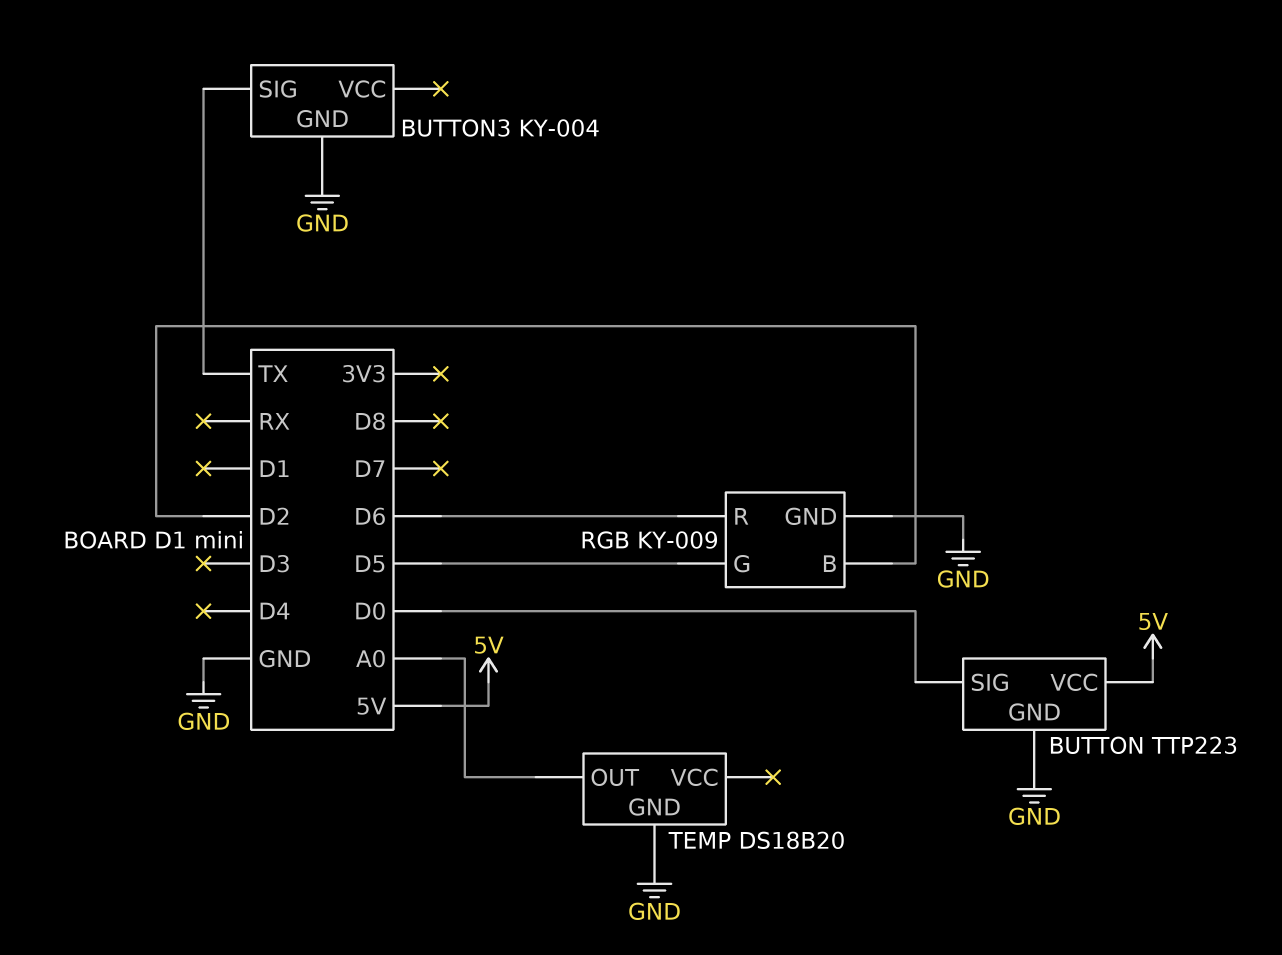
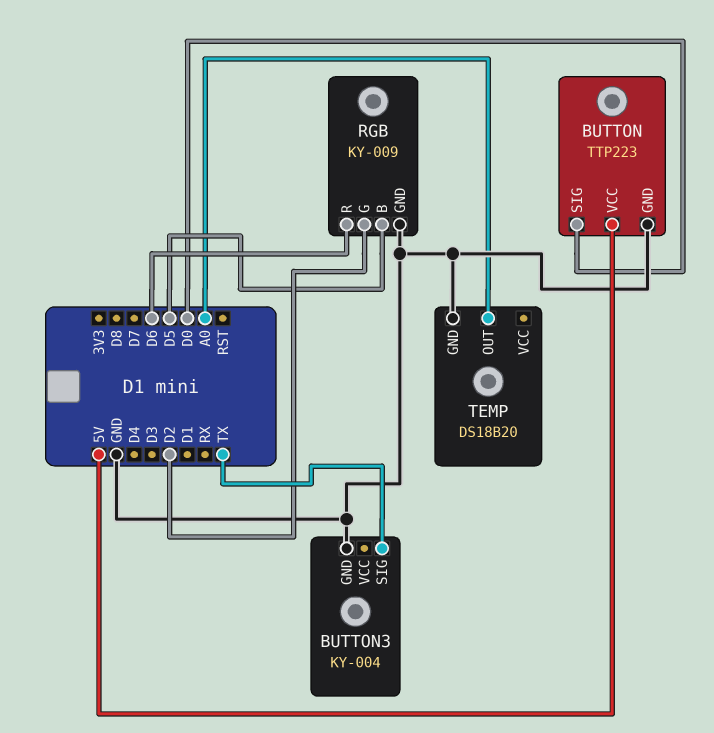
RGB pin B: D2 -> D5
RGB pin G: D5 -> D2

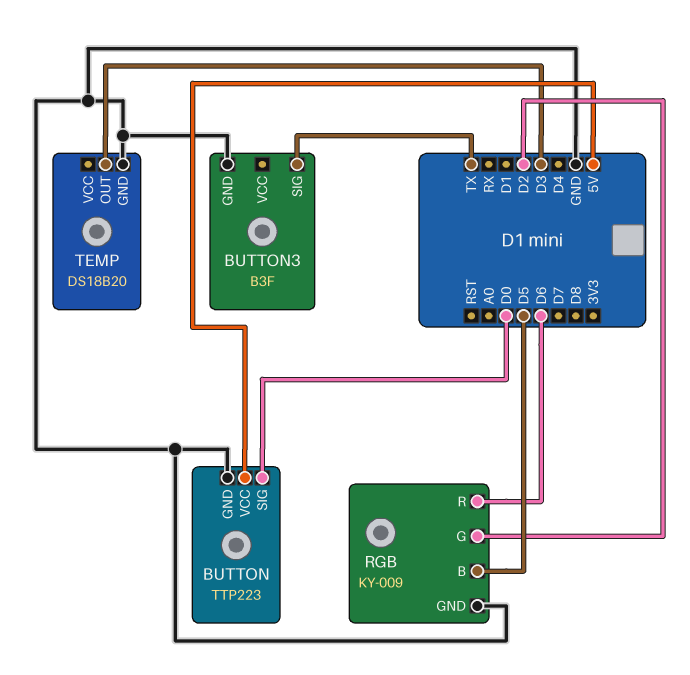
BUTTON3: KY-004 -> B3F
TEMP pin OUT: A0 -> D3

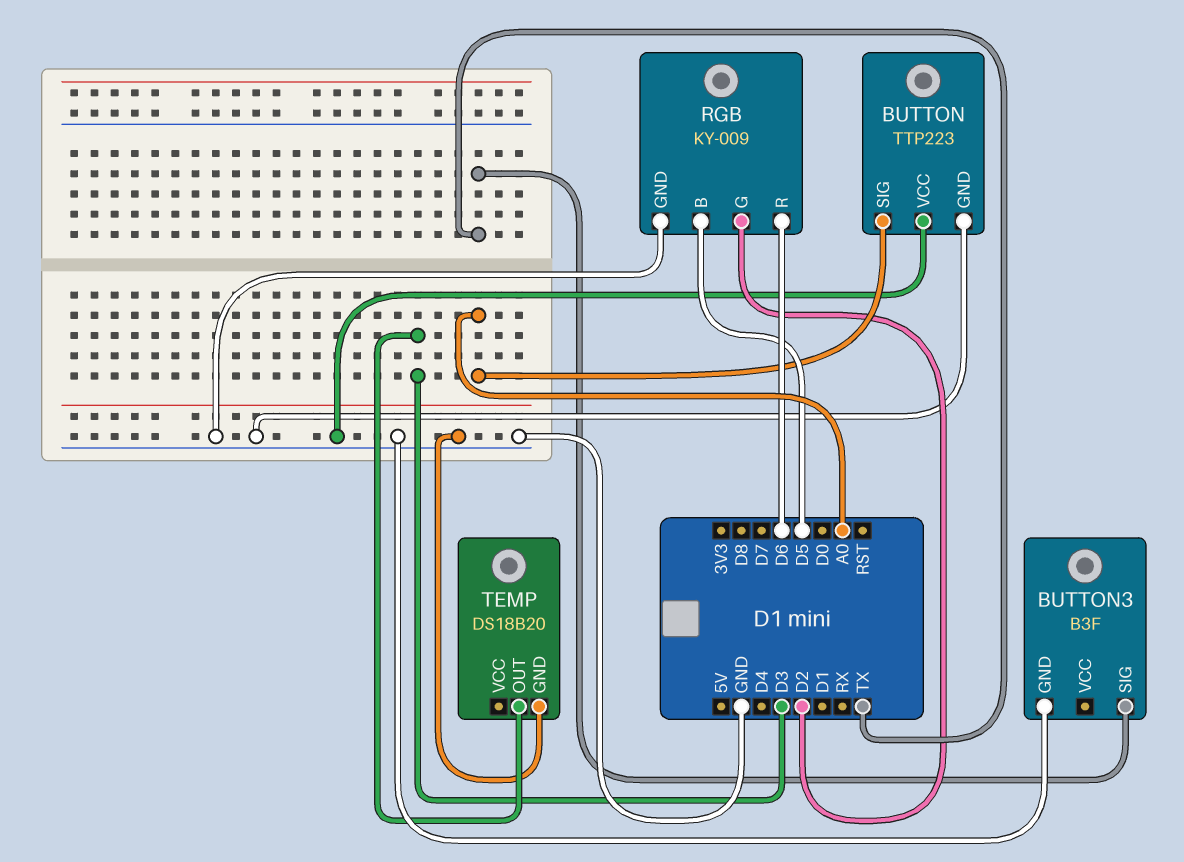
BUTTON pin SIG: D0 -> A0
BUTTON pin VCC: 5V -> GND

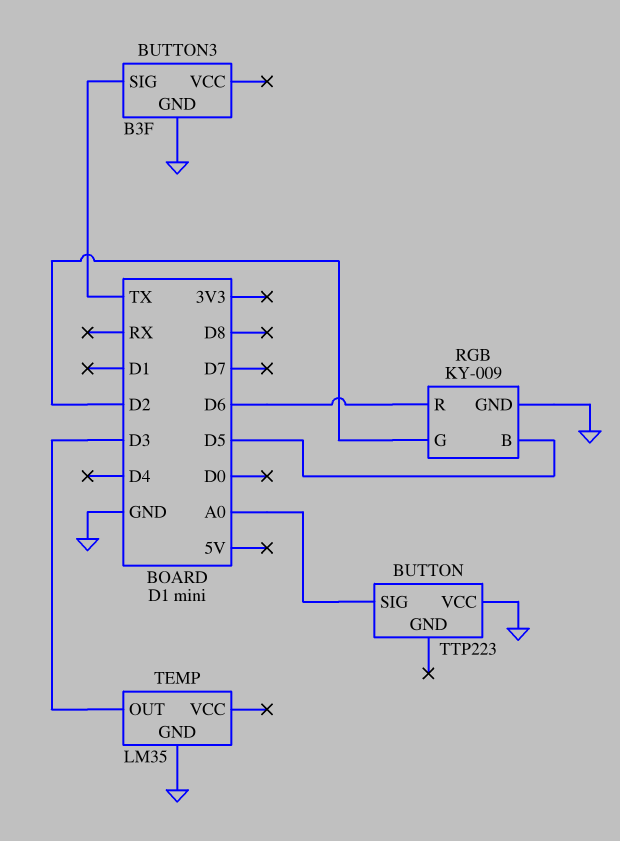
BUTTON pin GND: GND -> none
TEMP: DS18B20 -> LM35

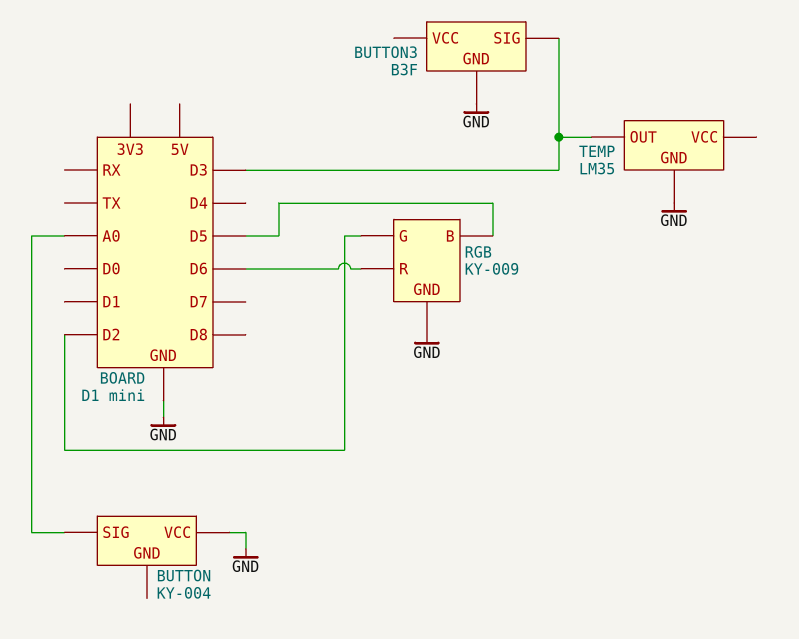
BUTTON: TTP223 -> KY-004
BUTTON3 pin SIG: TX -> D3

